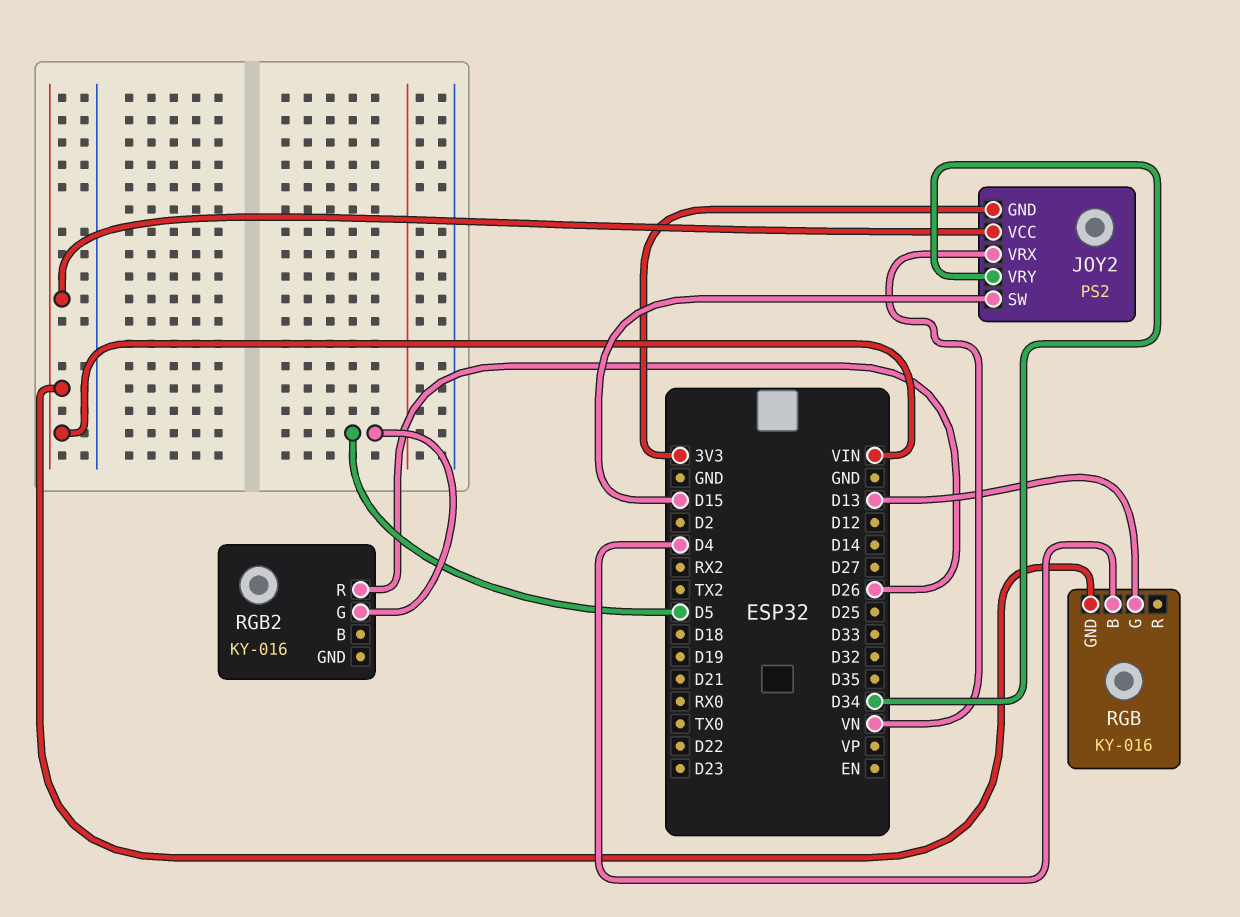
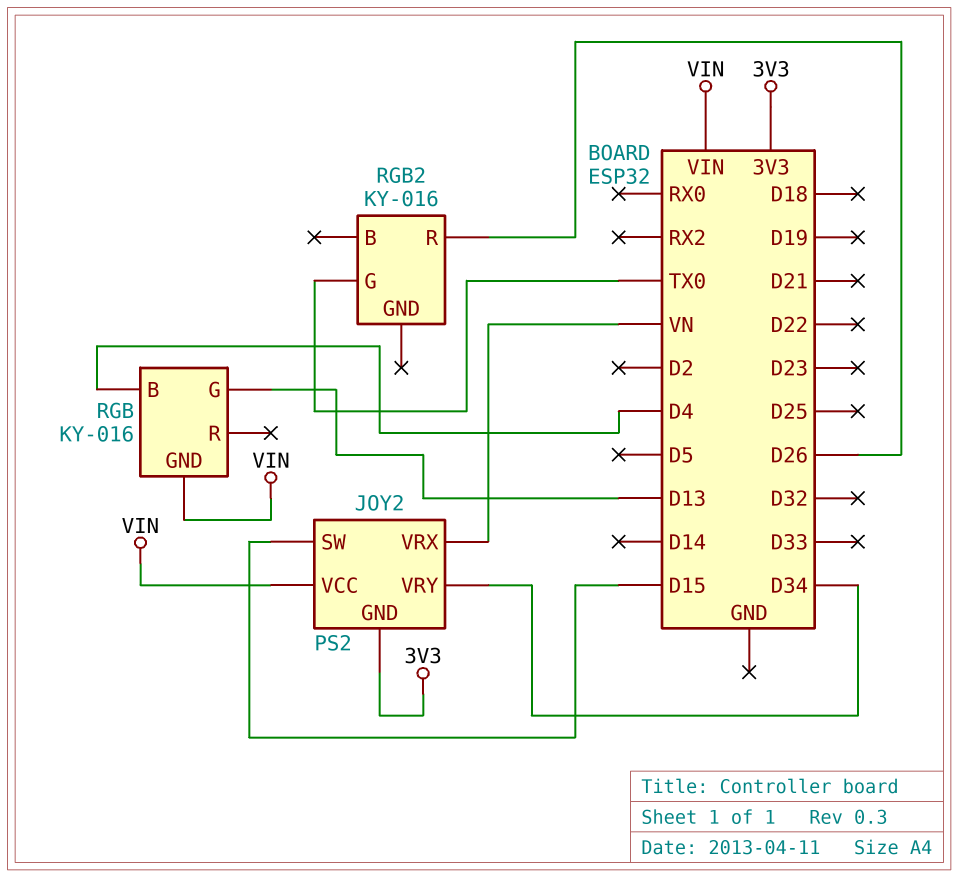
RGB2 pin G: D5 -> TX0

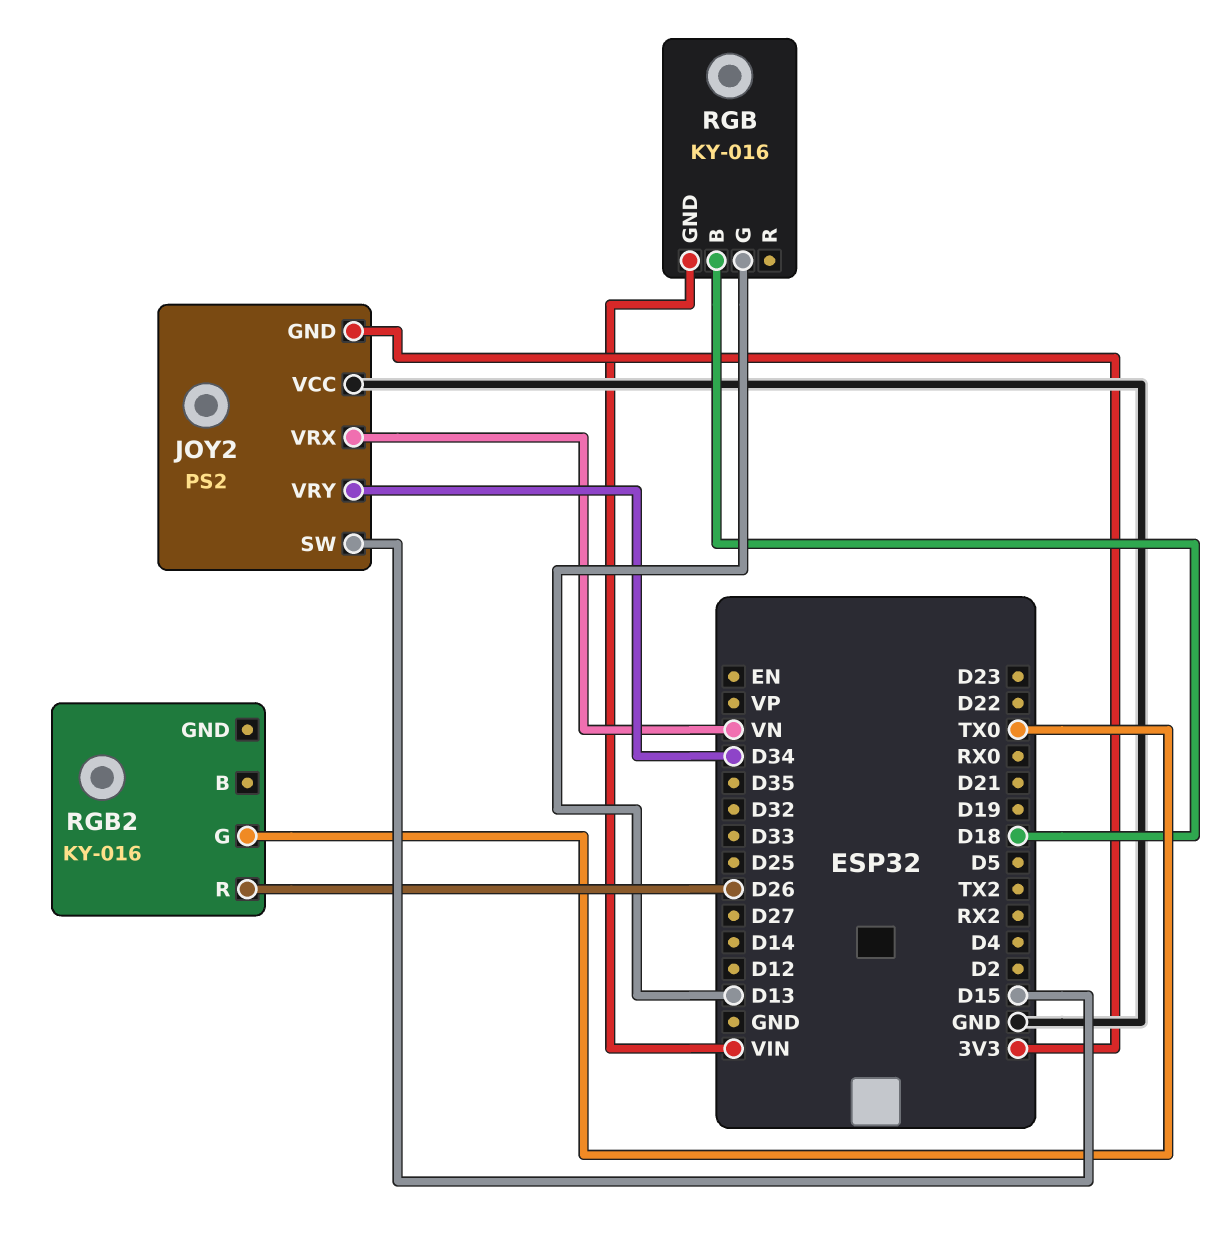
JOY2 pin VCC: VIN -> GND
RGB pin B: D4 -> D18

